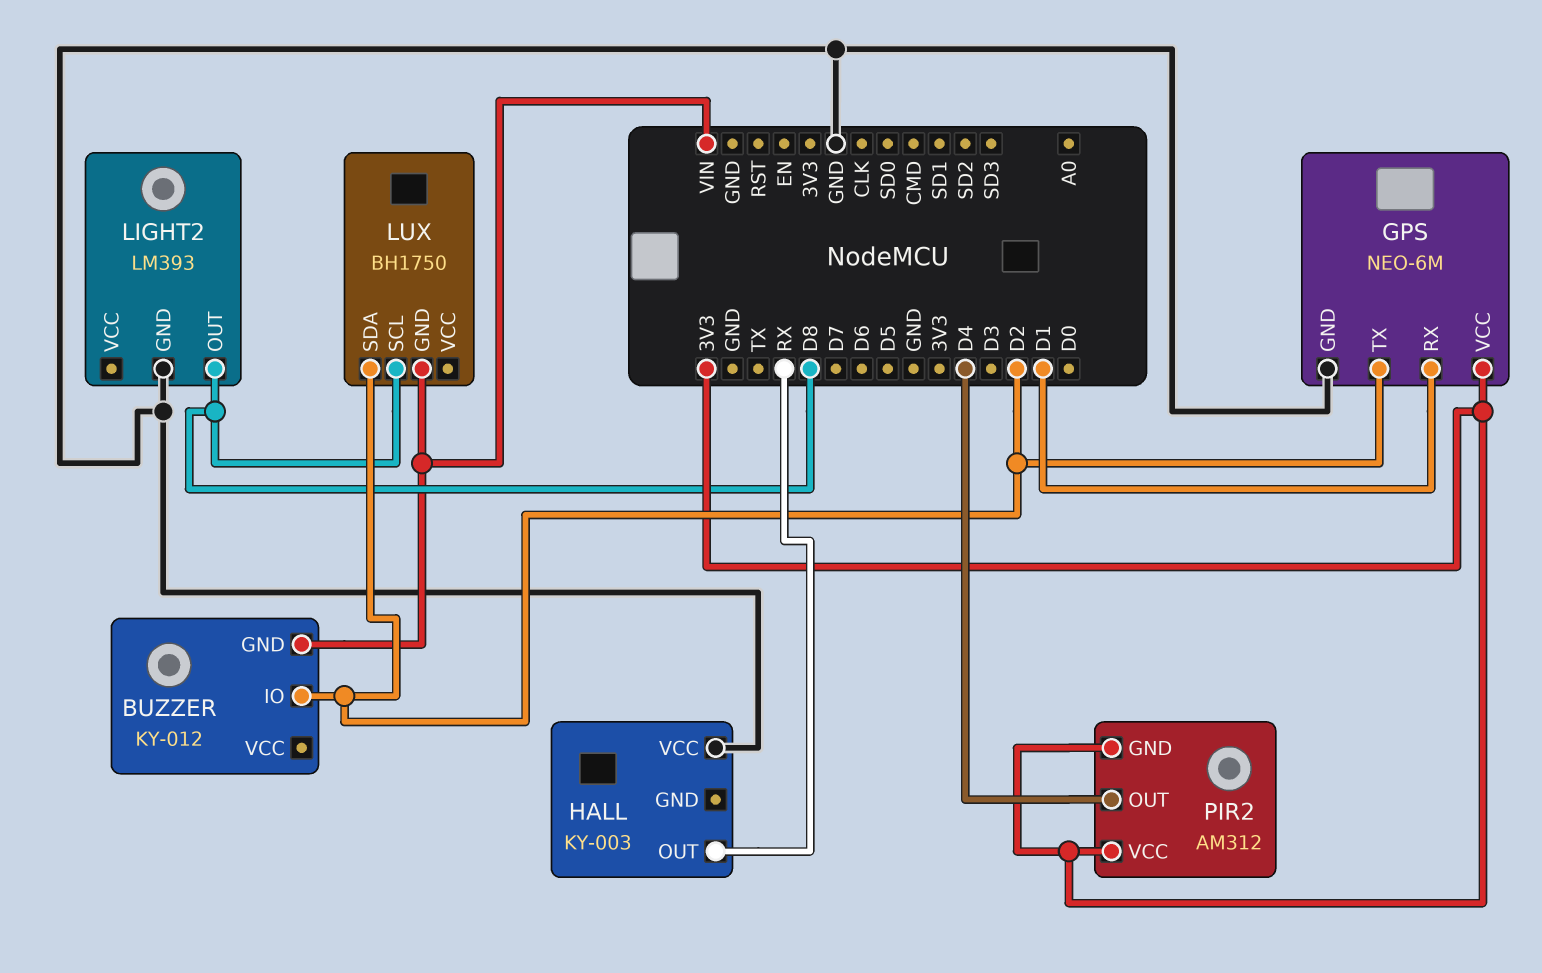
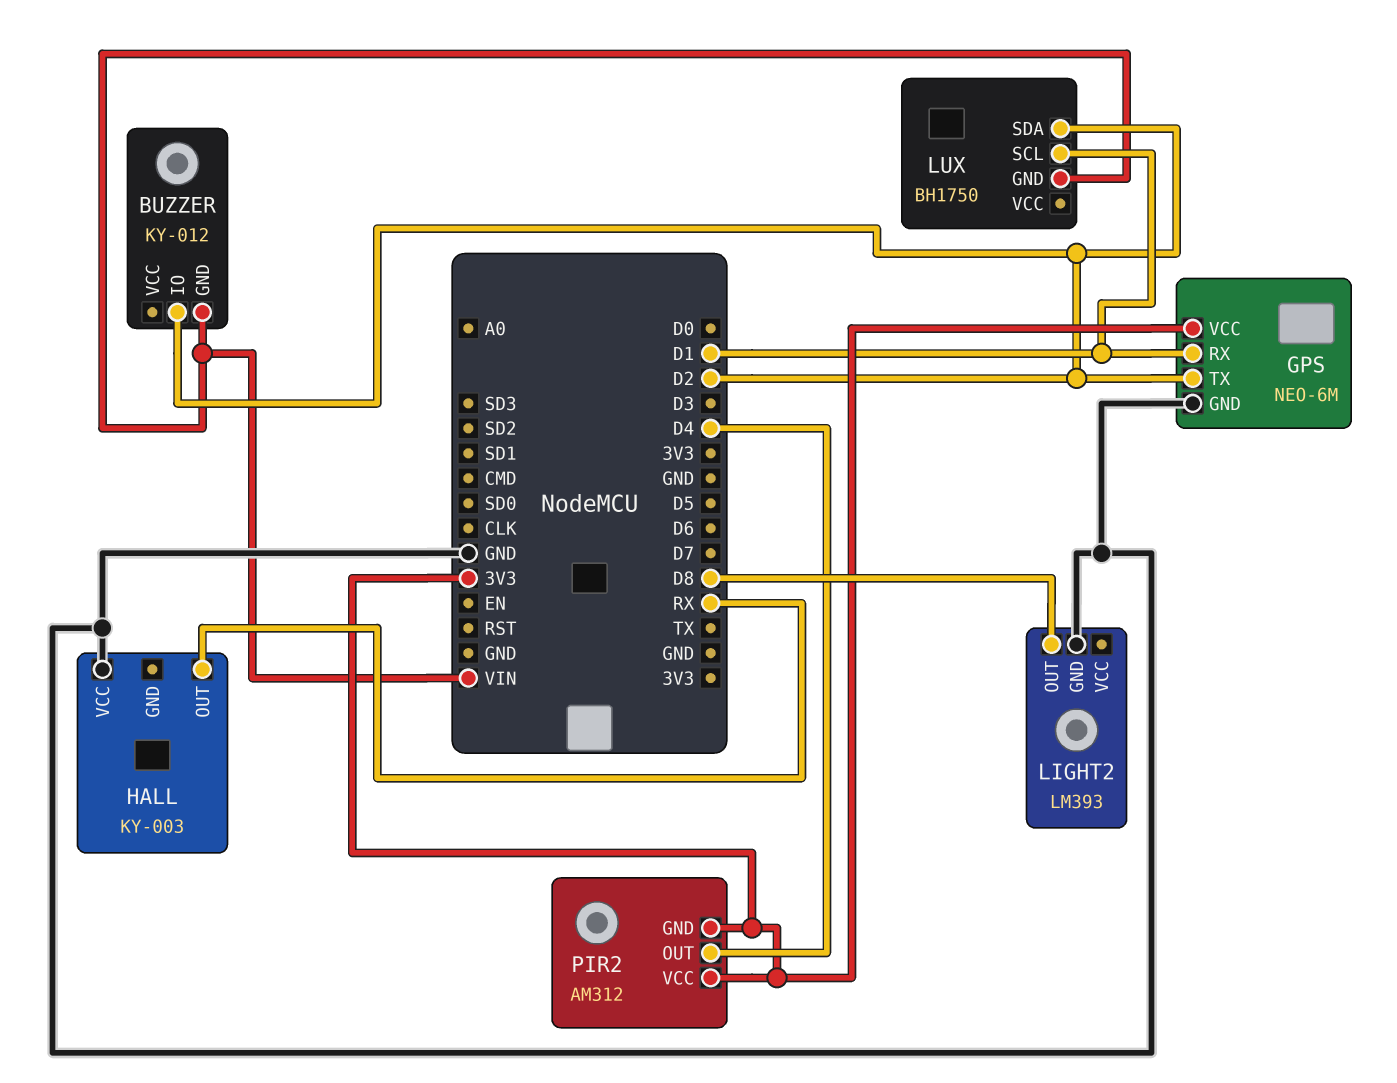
LUX pin SCL: D8 -> D1

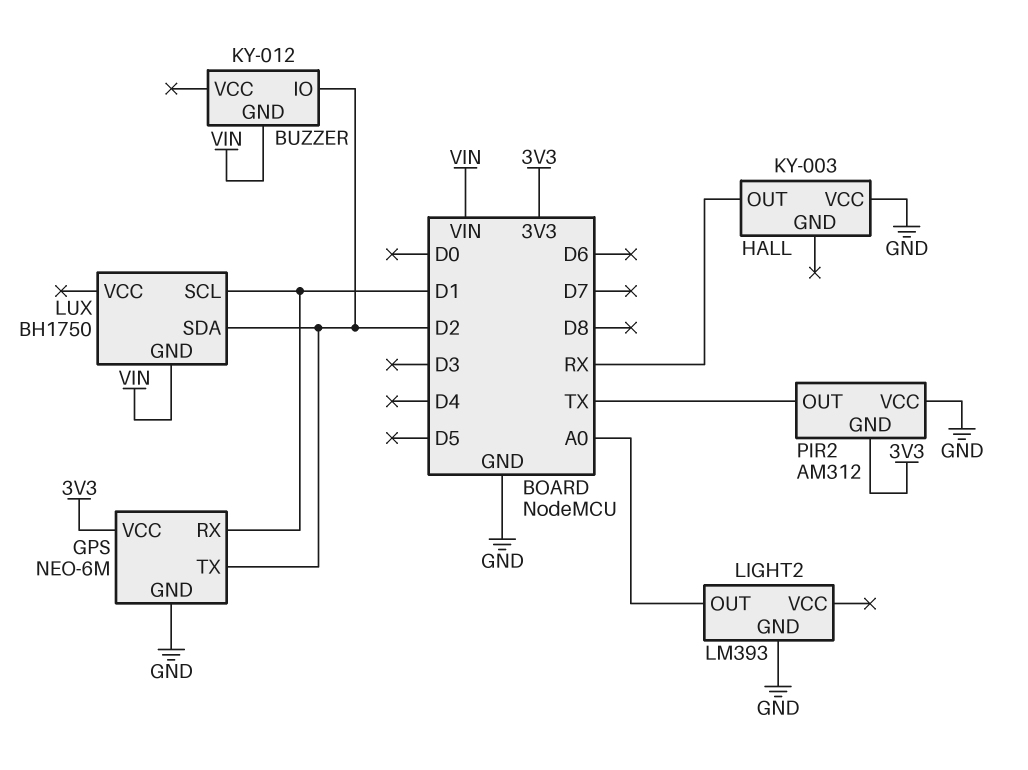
LIGHT2 pin OUT: D8 -> A0
PIR2 pin OUT: D4 -> TX
PIR2 pin VCC: 3V3 -> GND

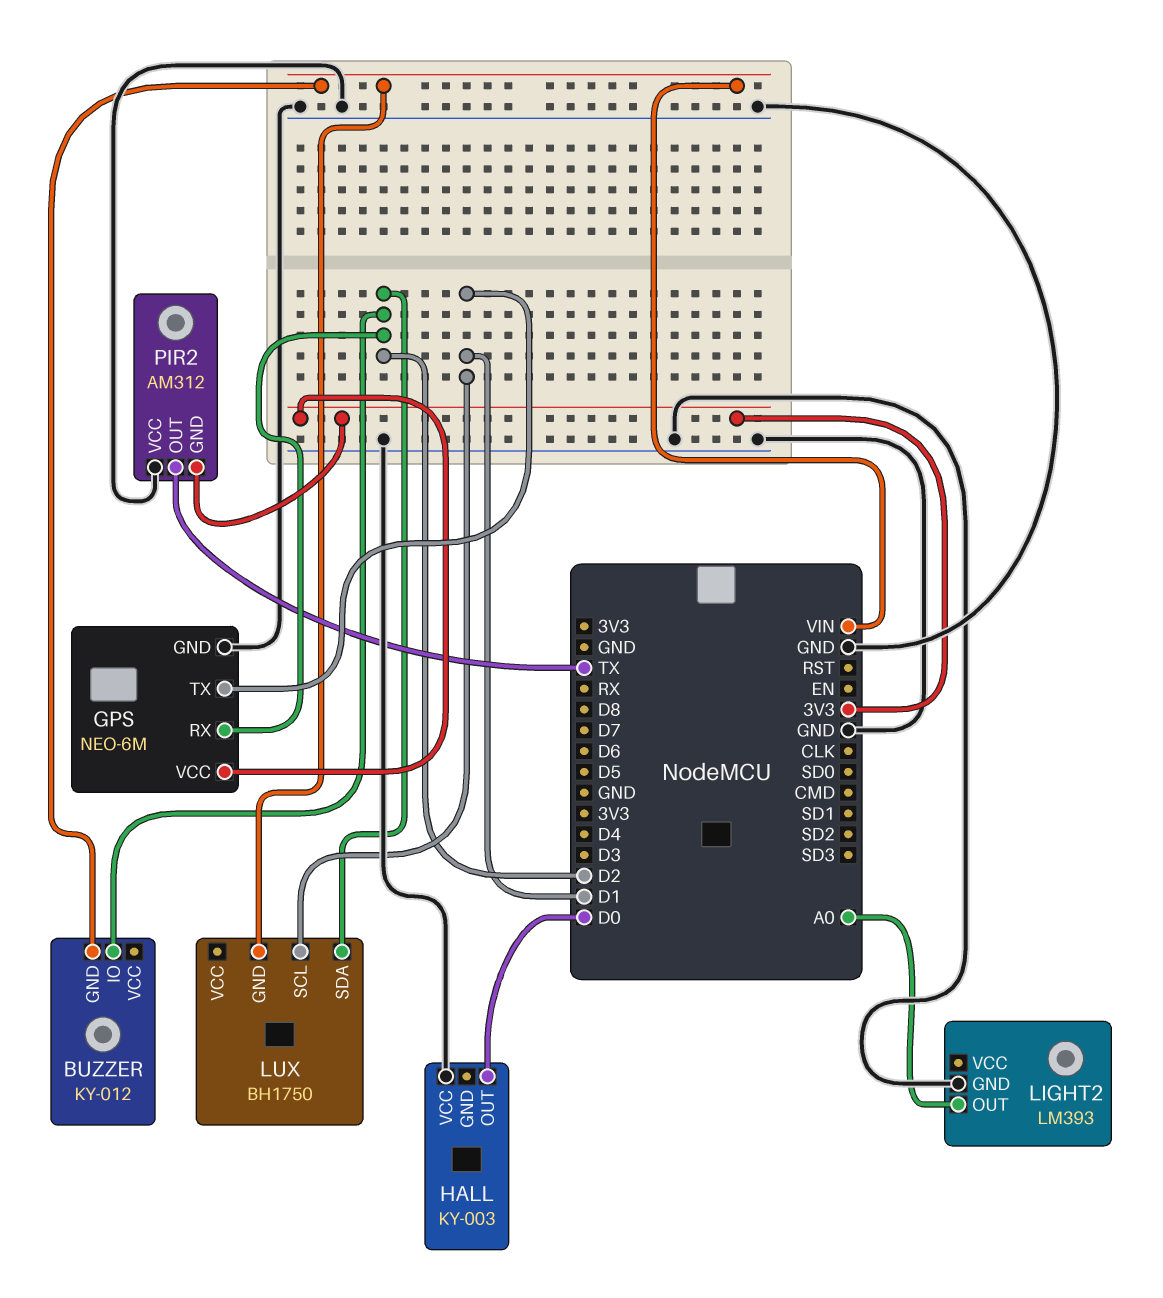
GPS pin RX: D1 -> D2
GPS pin TX: D2 -> D1
HALL pin OUT: RX -> D0

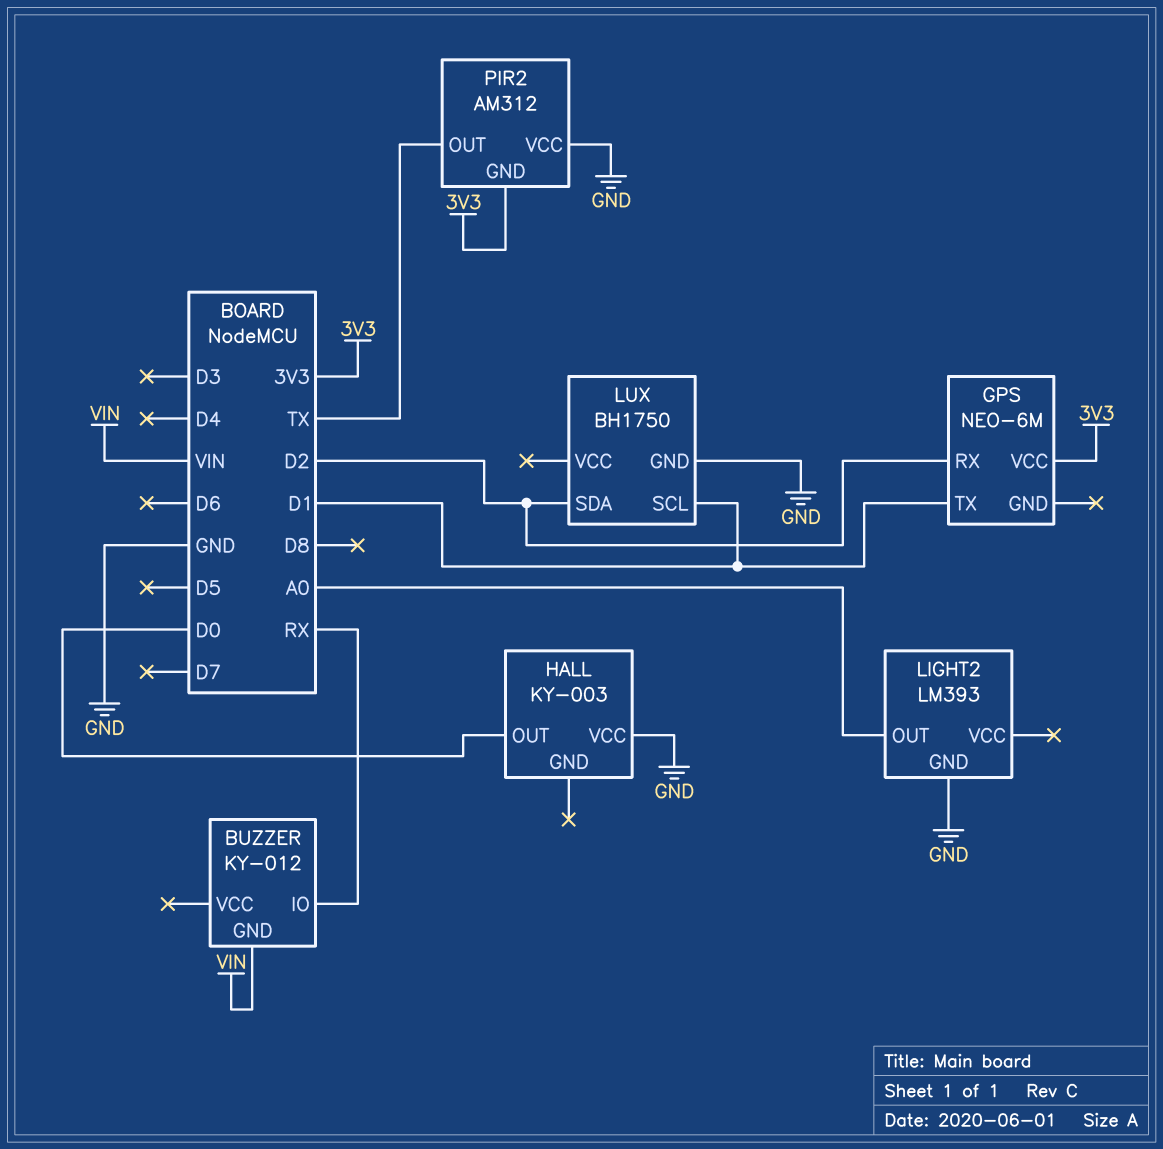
BUZZER pin IO: D2 -> RX
GPS pin GND: GND -> none
LUX pin GND: VIN -> GND

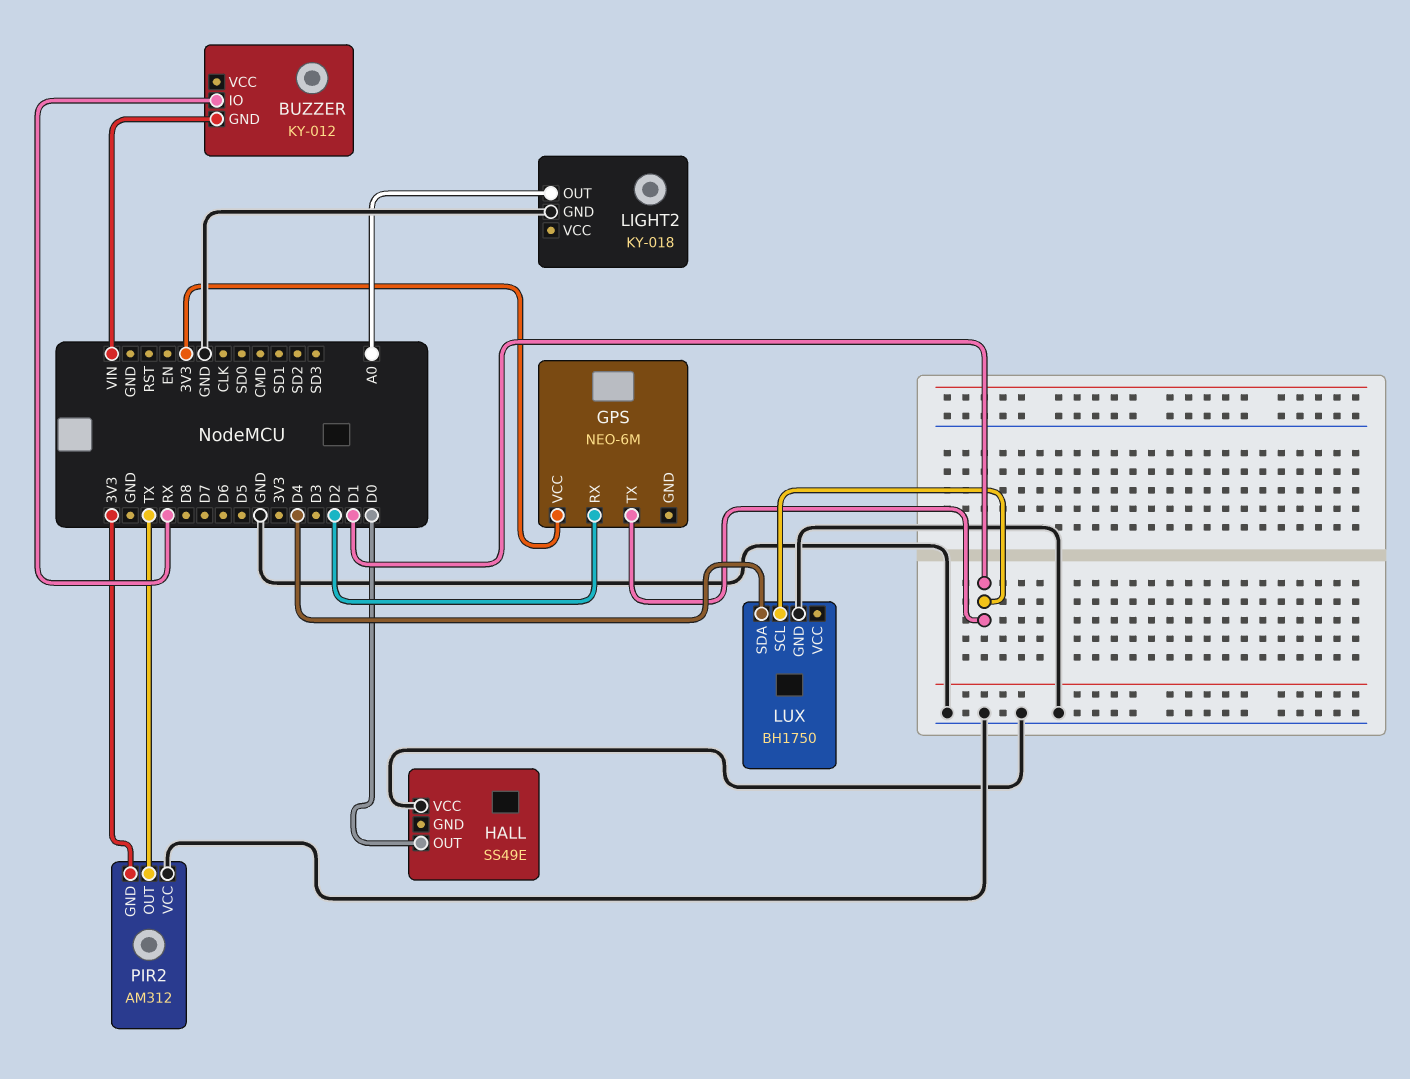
HALL: KY-003 -> SS49E
LIGHT2: LM393 -> KY-018
LUX pin SDA: D2 -> D4

